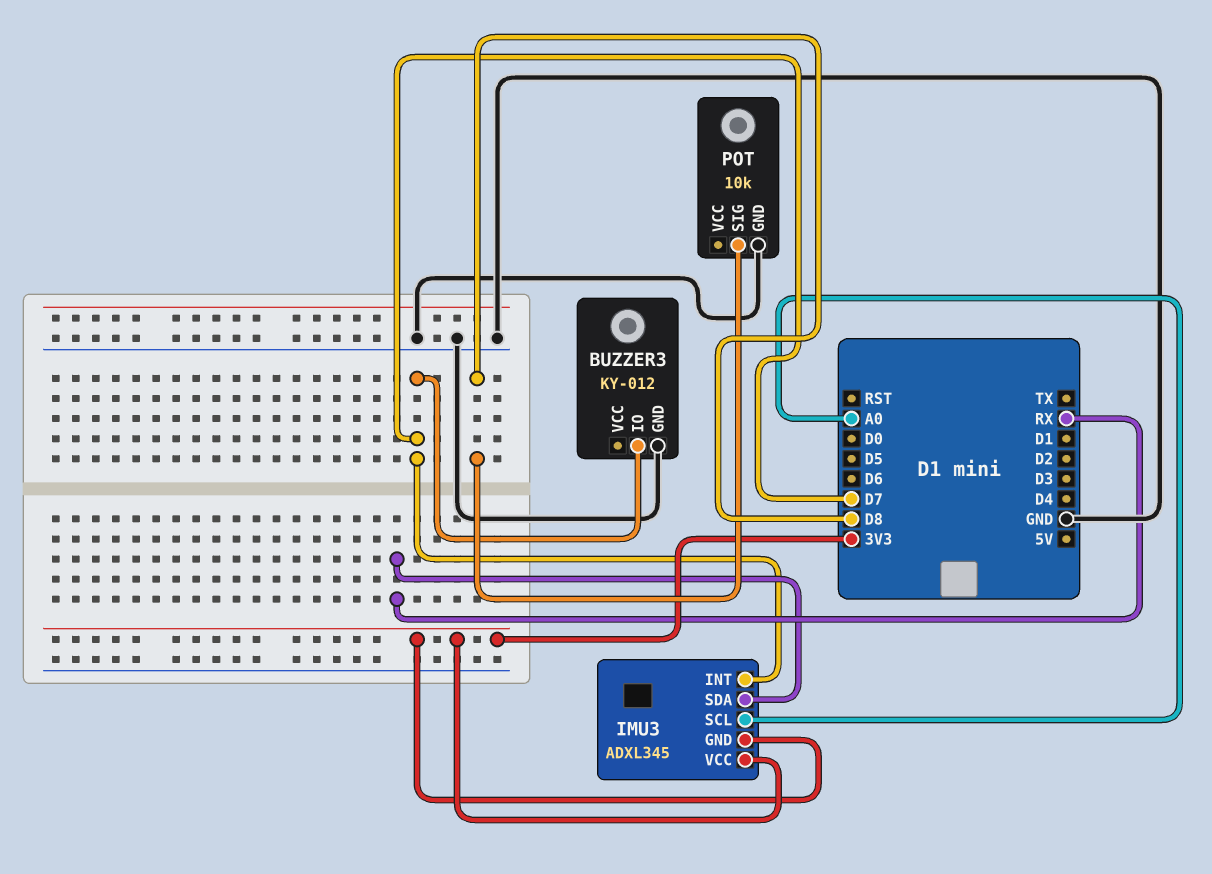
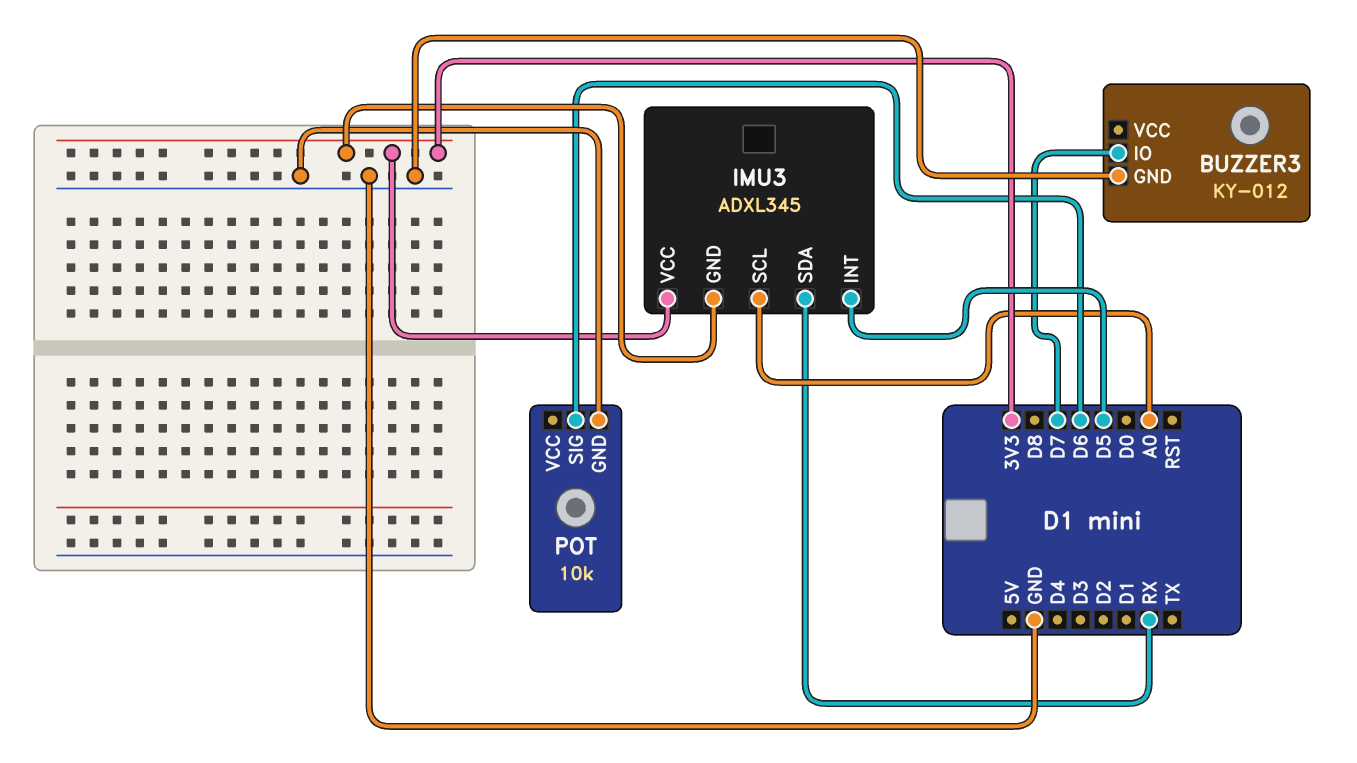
IMU3 pin INT: D7 -> D5
POT pin SIG: D8 -> D6

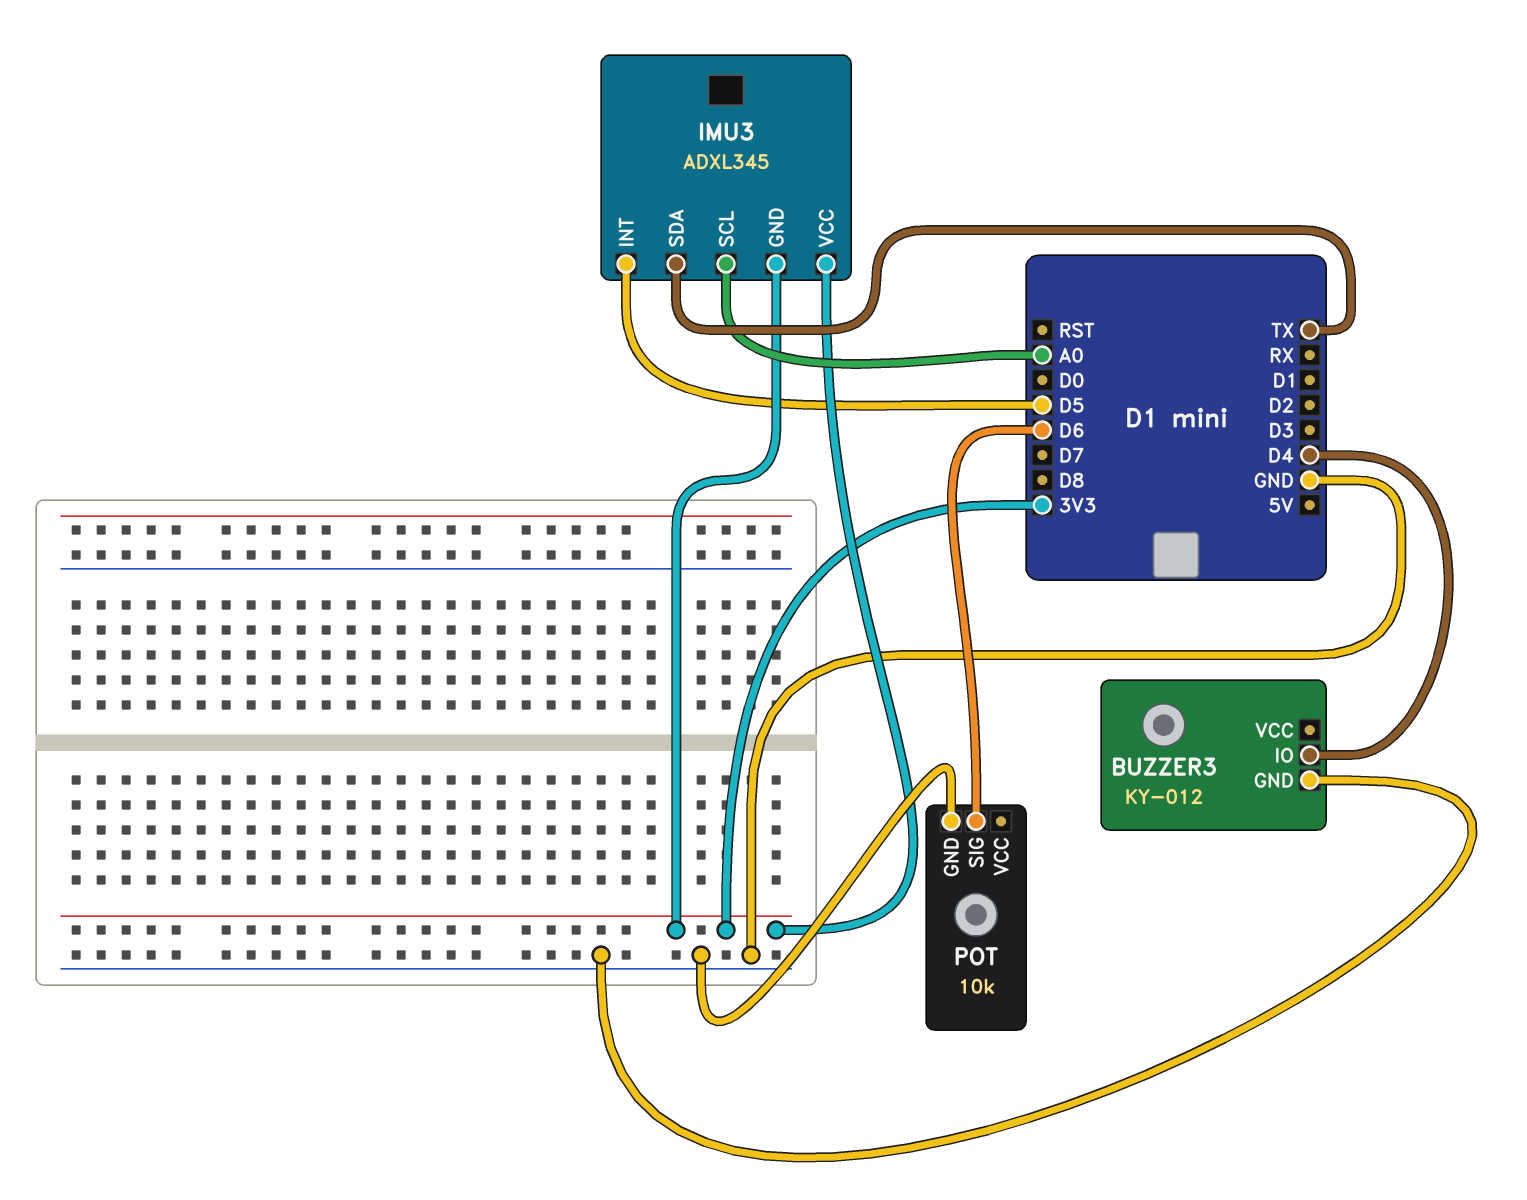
BUZZER3 pin IO: D7 -> D4
IMU3 pin SDA: RX -> TX

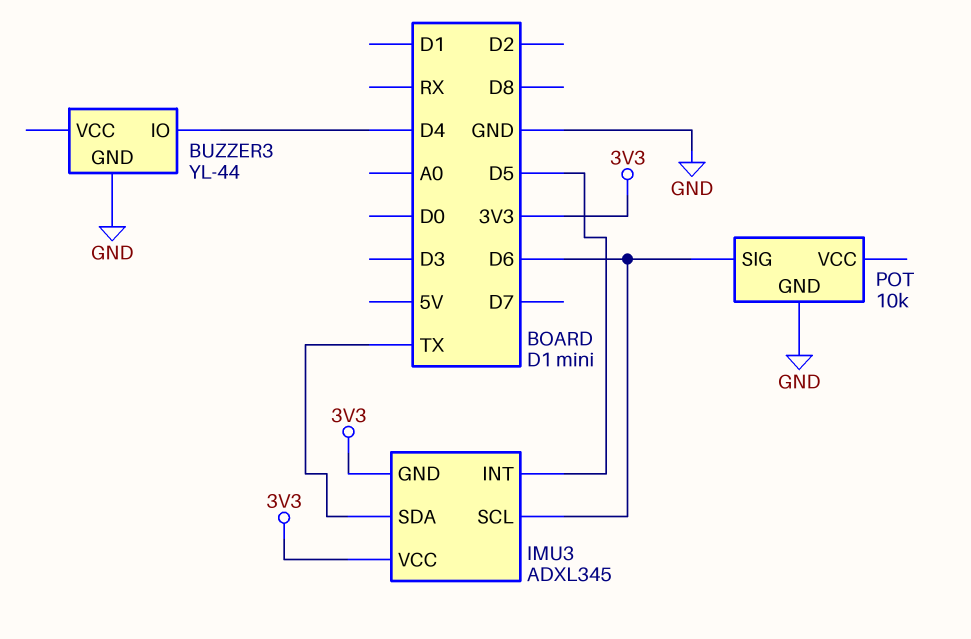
BUZZER3: KY-012 -> YL-44
IMU3 pin SCL: A0 -> D6

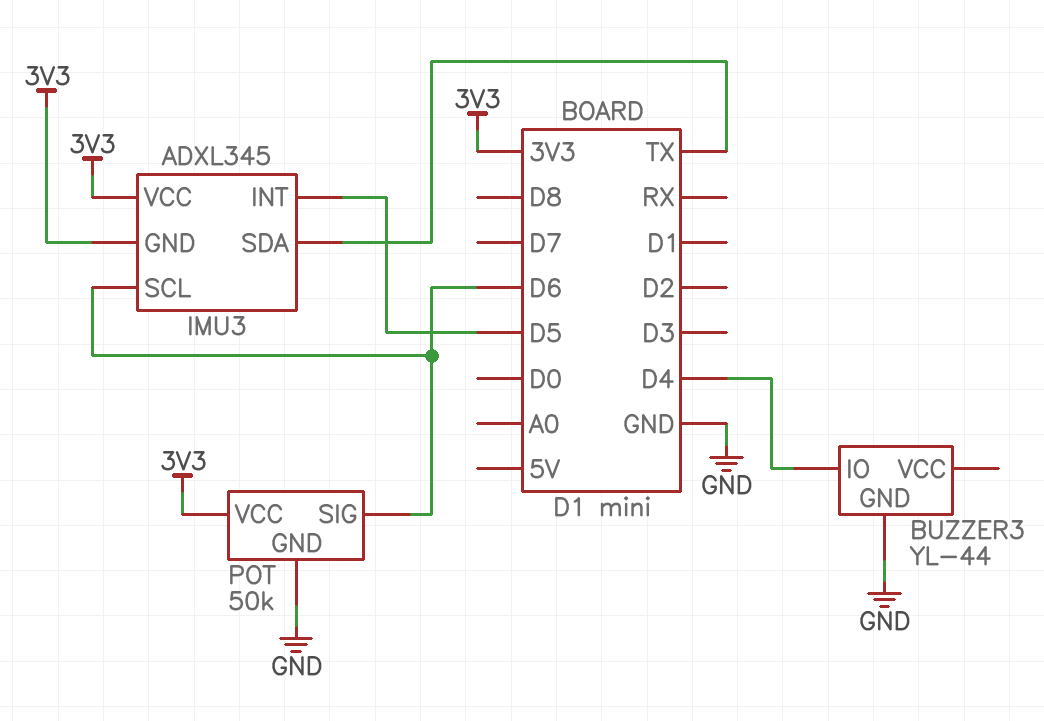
POT: 10k -> 50k
POT pin VCC: none -> 3V3

